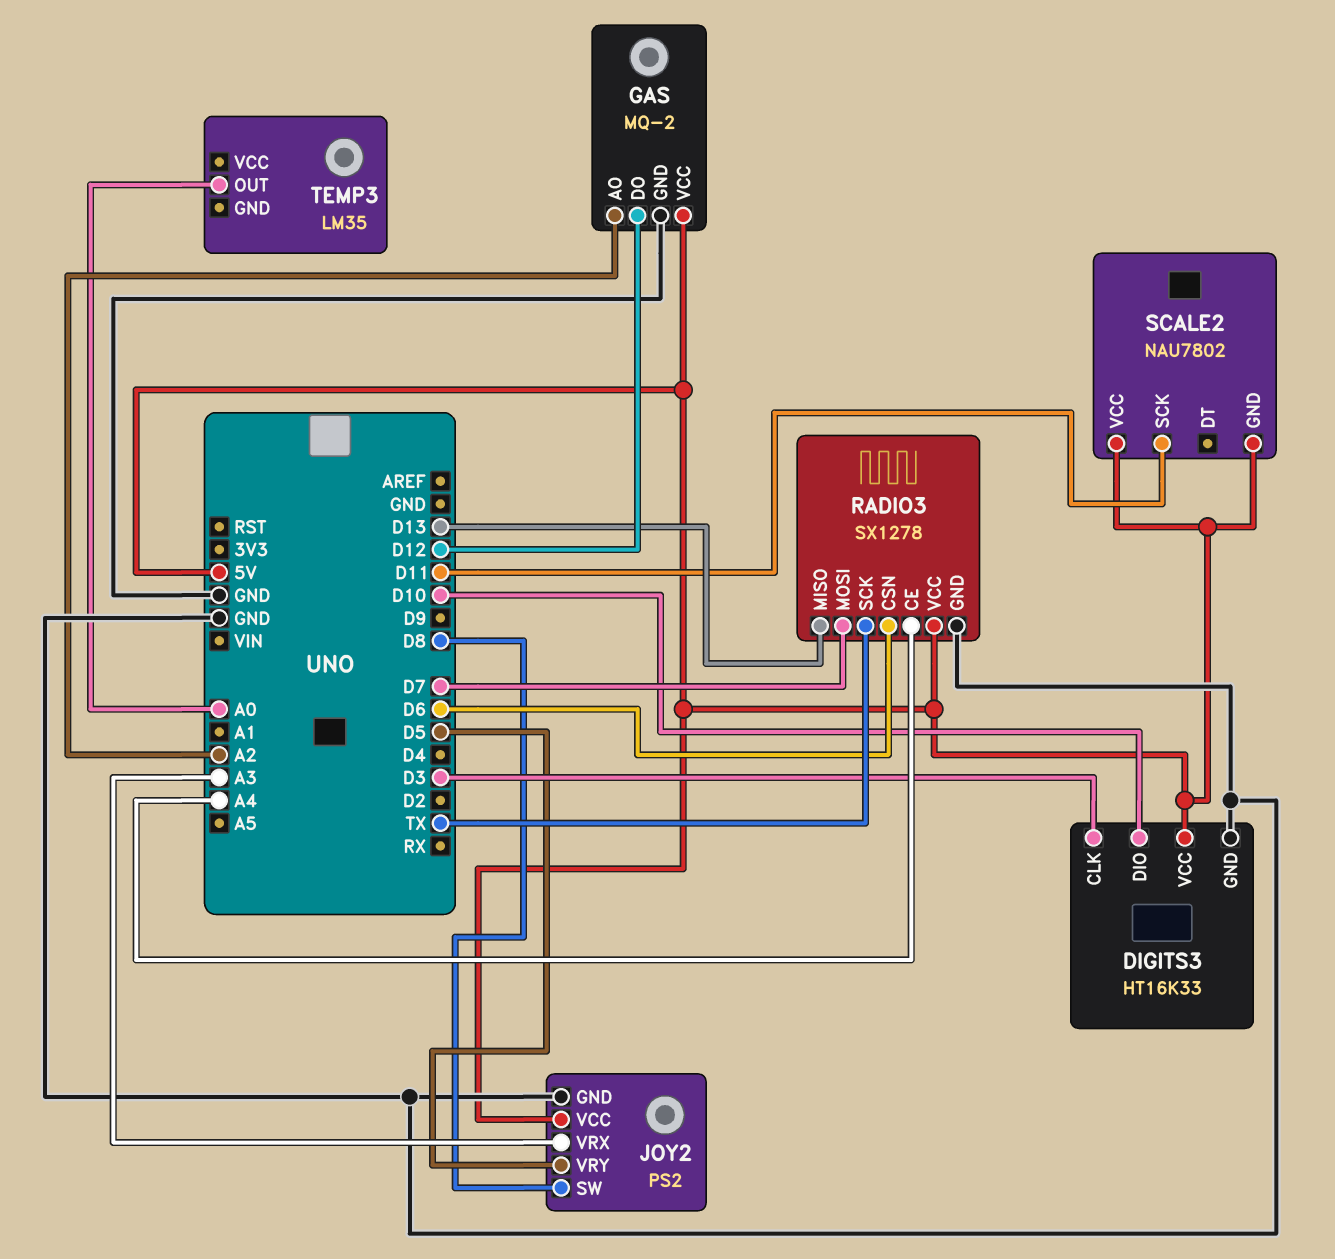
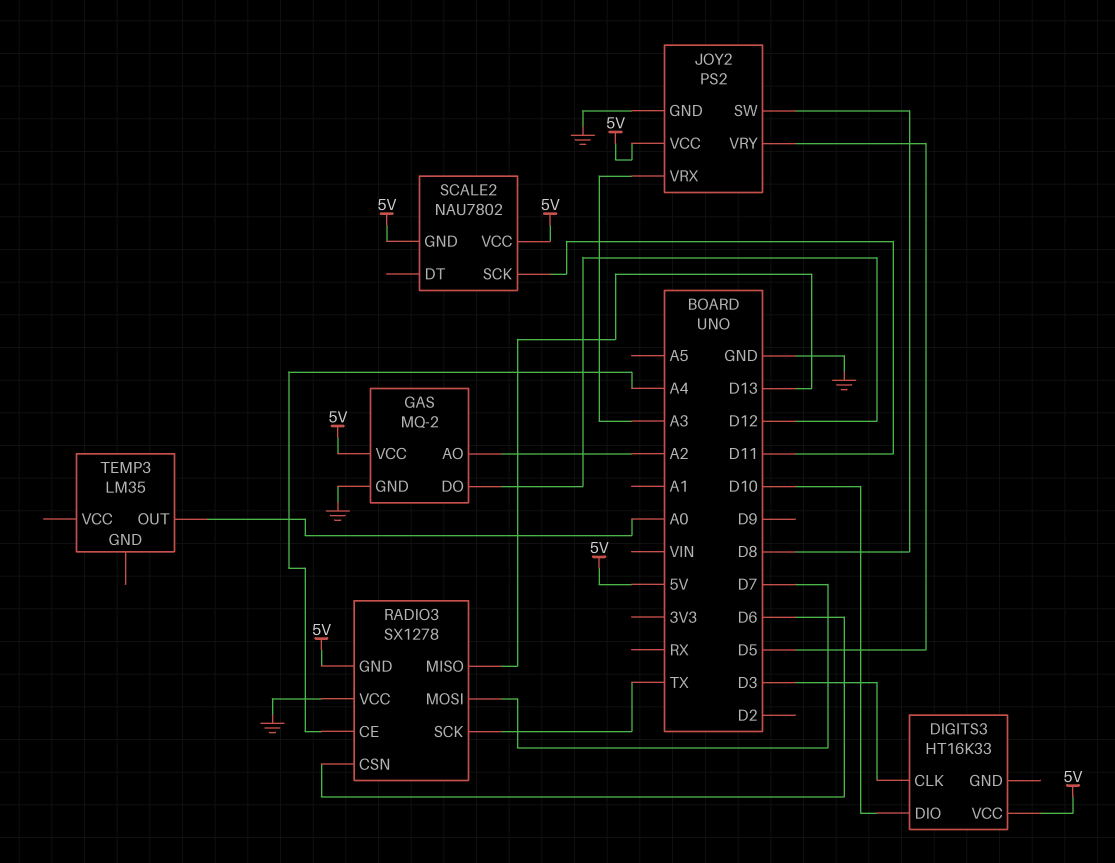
DIGITS3 pin GND: GND -> none
RADIO3 pin GND: GND -> 5V
RADIO3 pin VCC: 5V -> GND

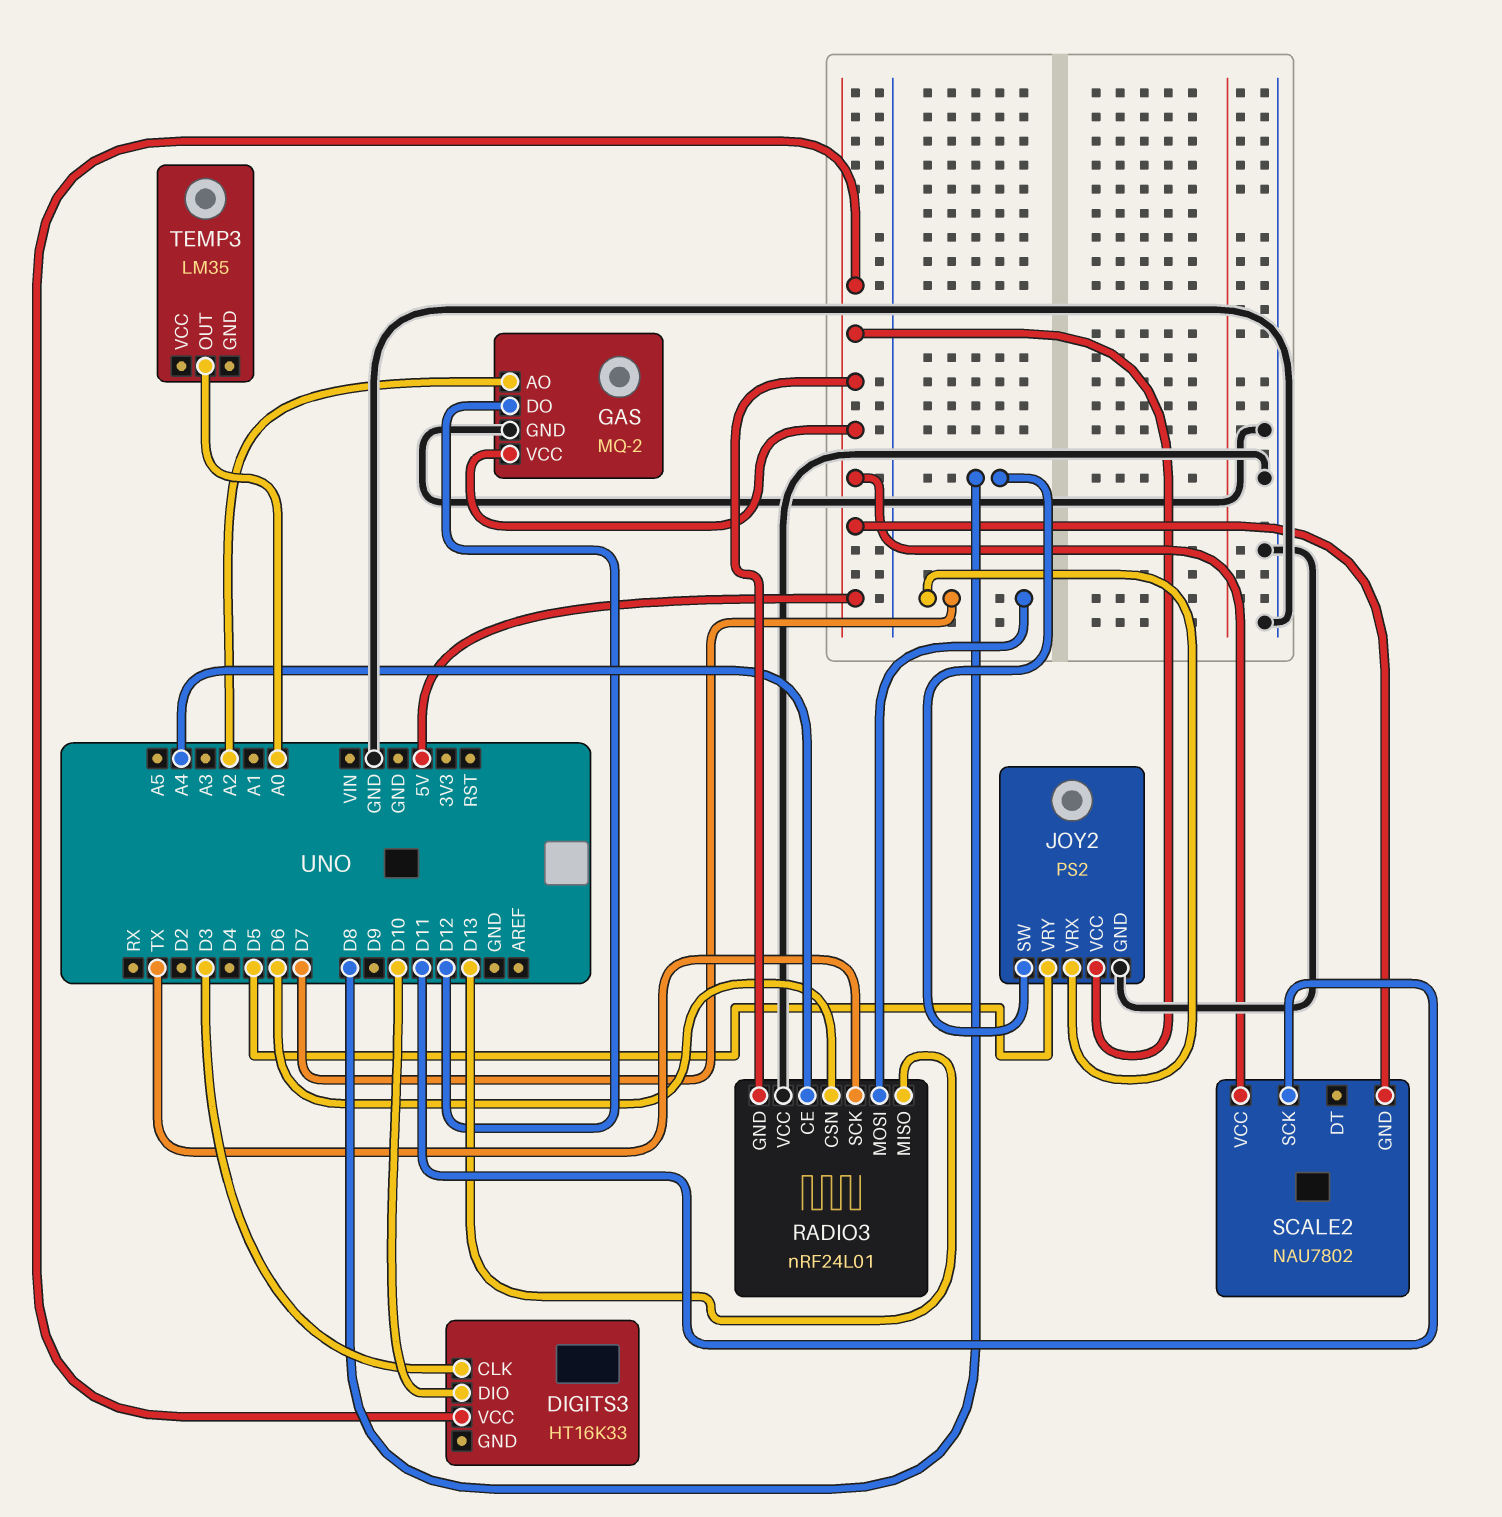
JOY2 pin VRX: A3 -> D7
RADIO3: SX1278 -> nRF24L01

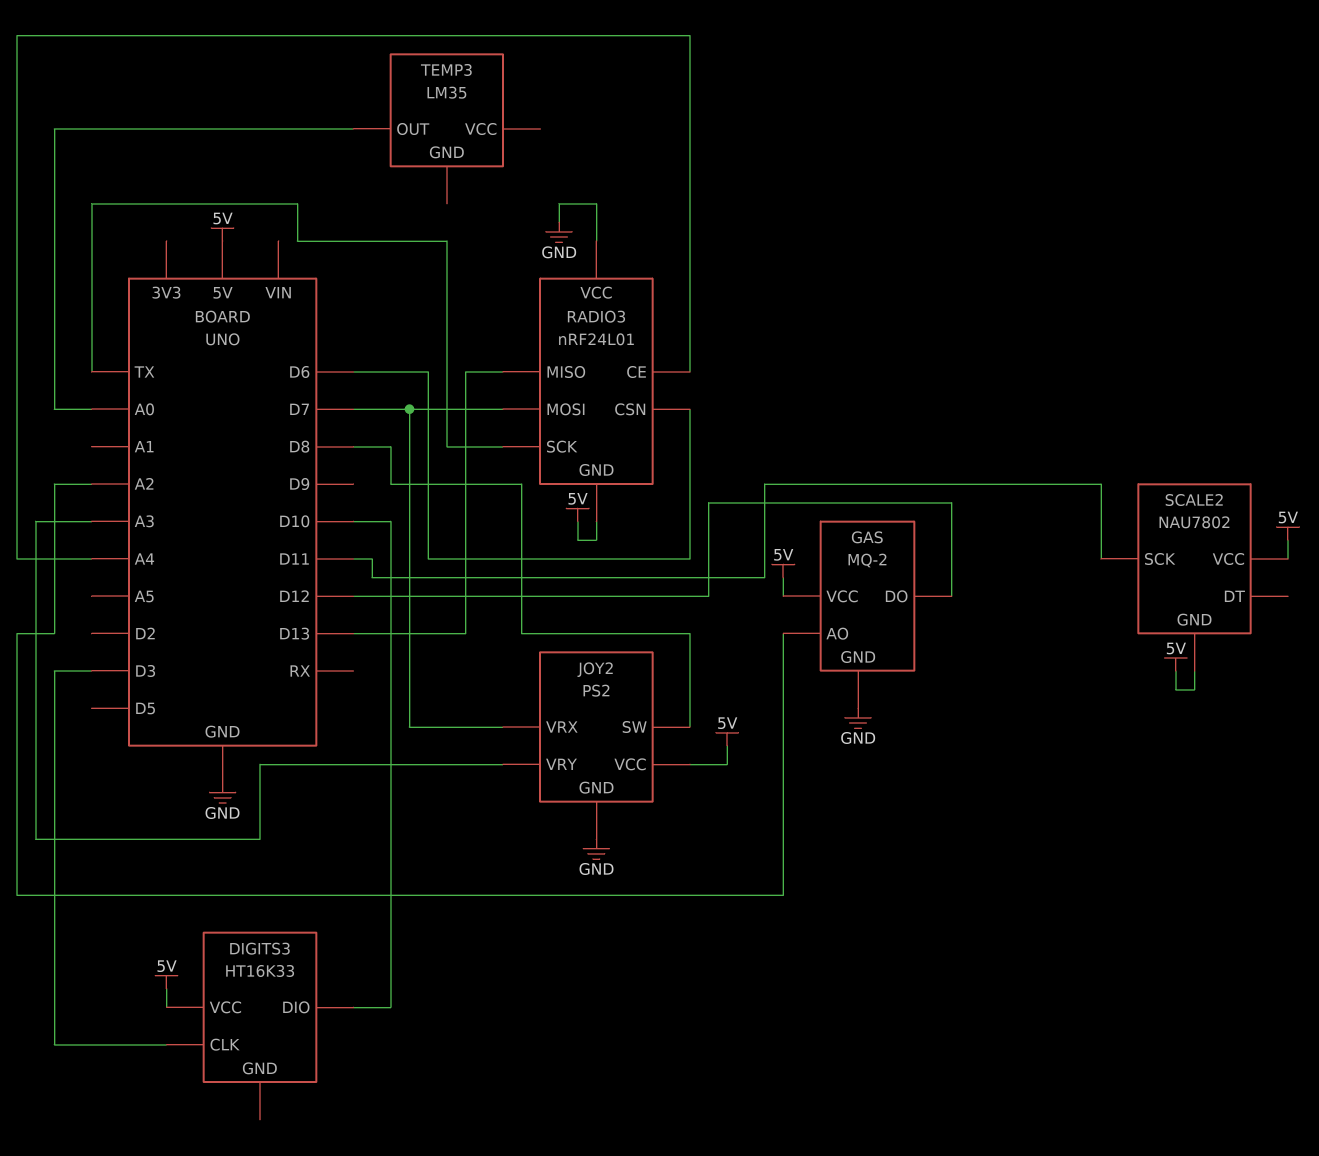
JOY2 pin VRY: D5 -> A3

